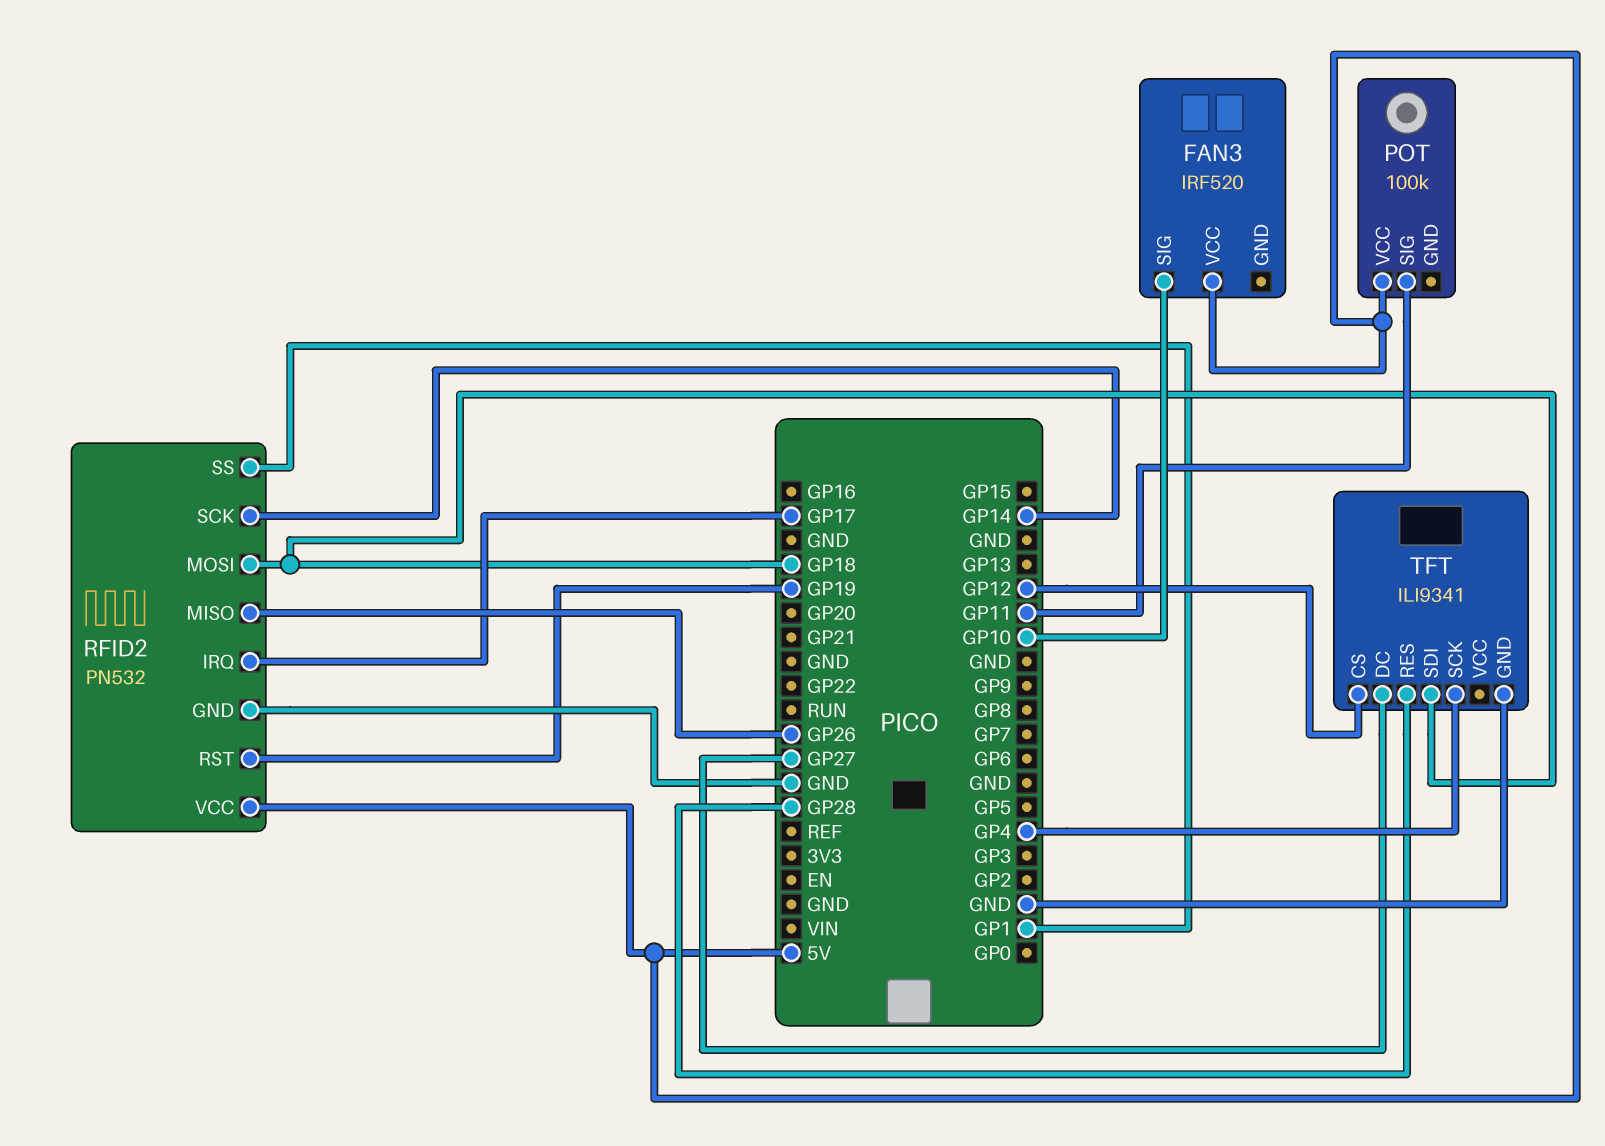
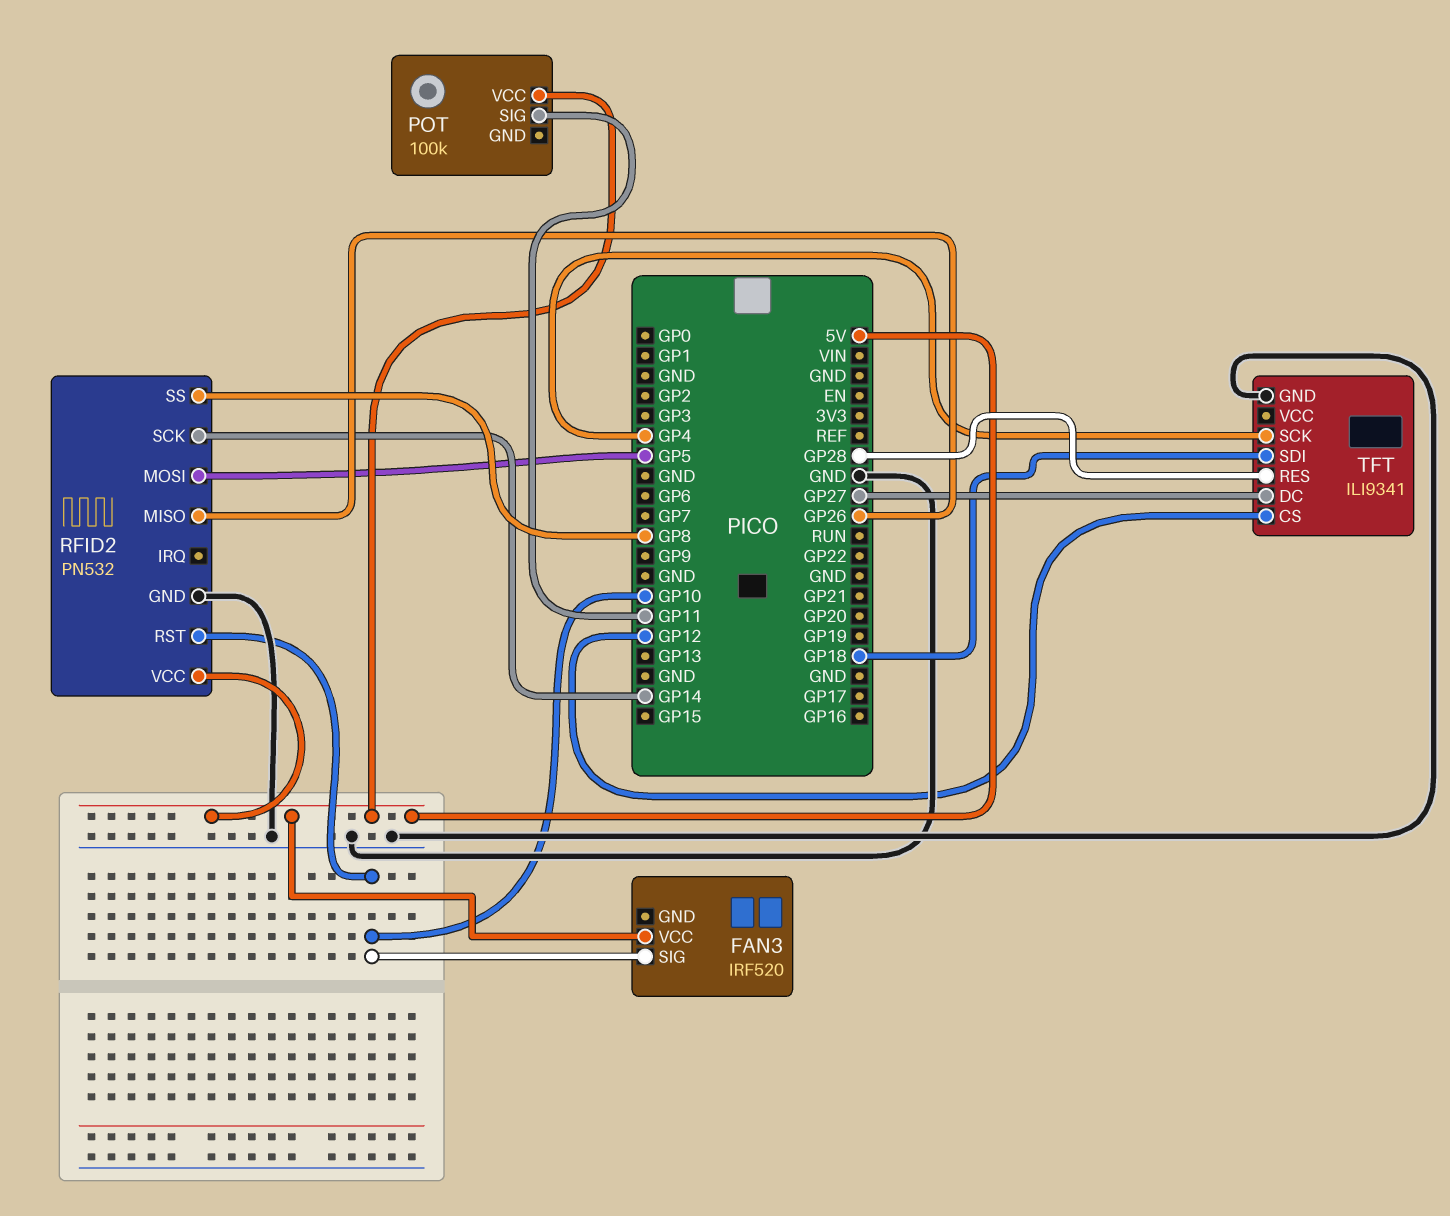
RFID2 pin IRQ: GP17 -> none
RFID2 pin MOSI: GP18 -> GP5
RFID2 pin RST: GP19 -> GP10
RFID2 pin SS: GP1 -> GP8

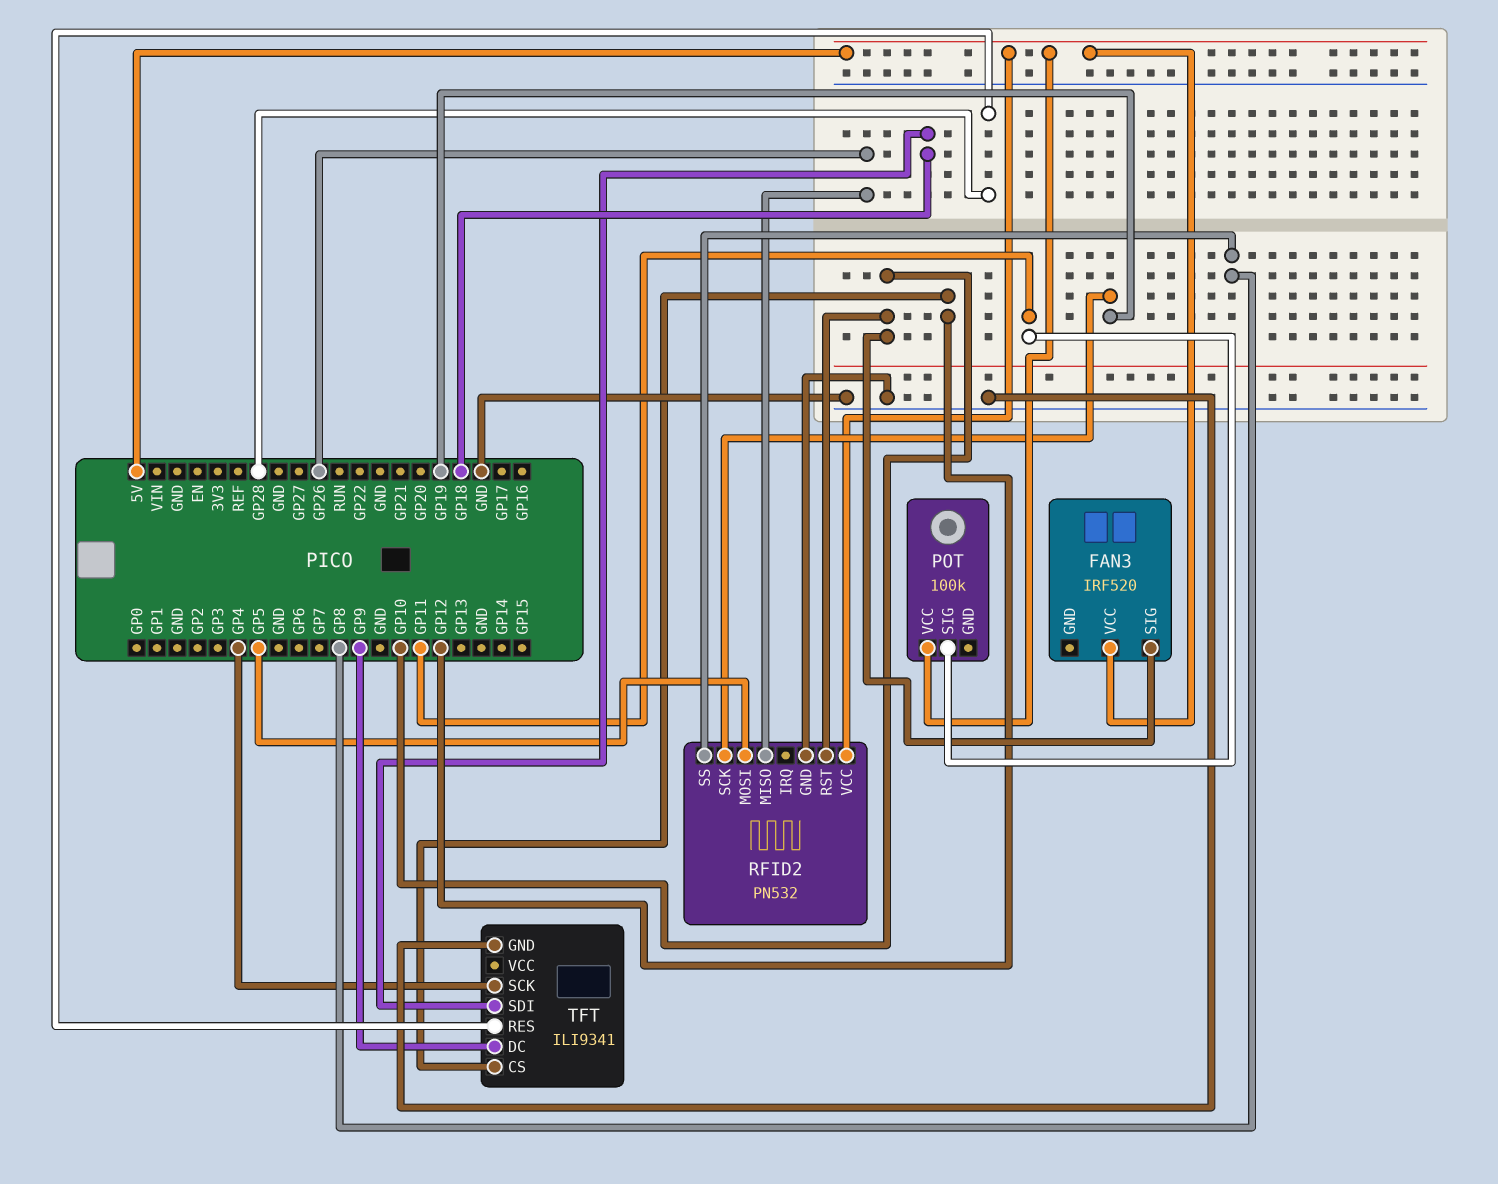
RFID2 pin SCK: GP14 -> GP19
TFT pin DC: GP27 -> GP9

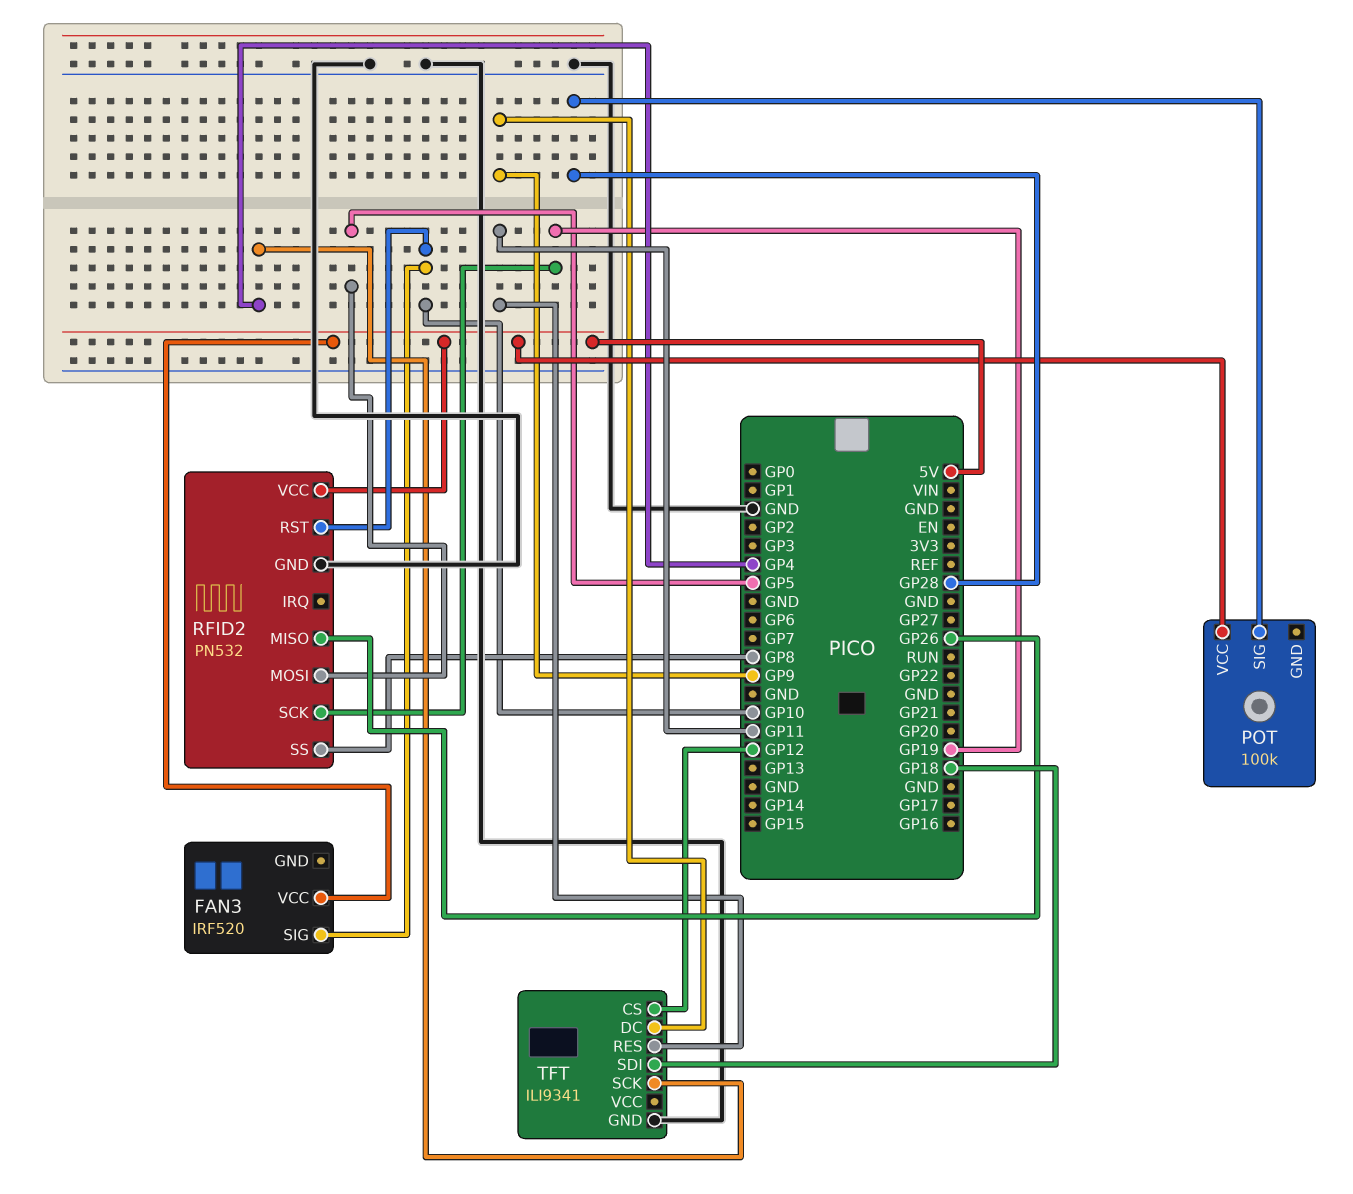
POT pin SIG: GP11 -> GP28
TFT pin RES: GP28 -> GP11

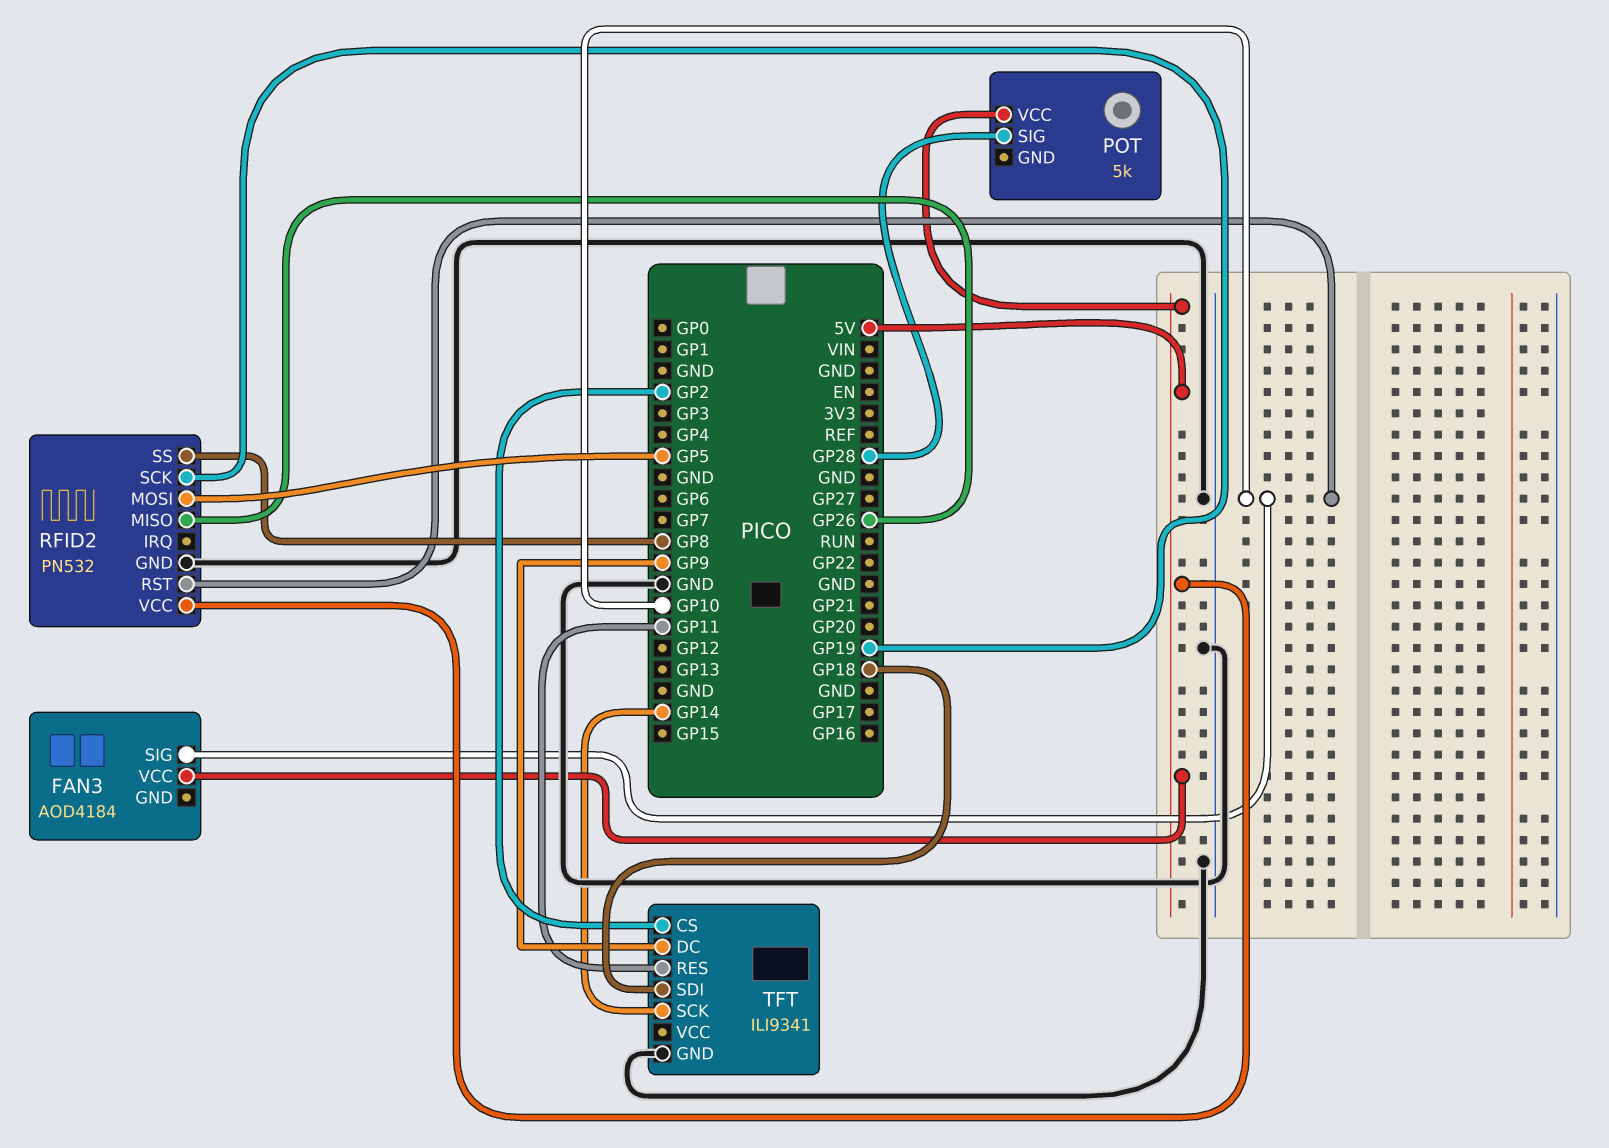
FAN3: IRF520 -> AOD4184
POT: 100k -> 5k
TFT pin CS: GP12 -> GP2
TFT pin SCK: GP4 -> GP14

